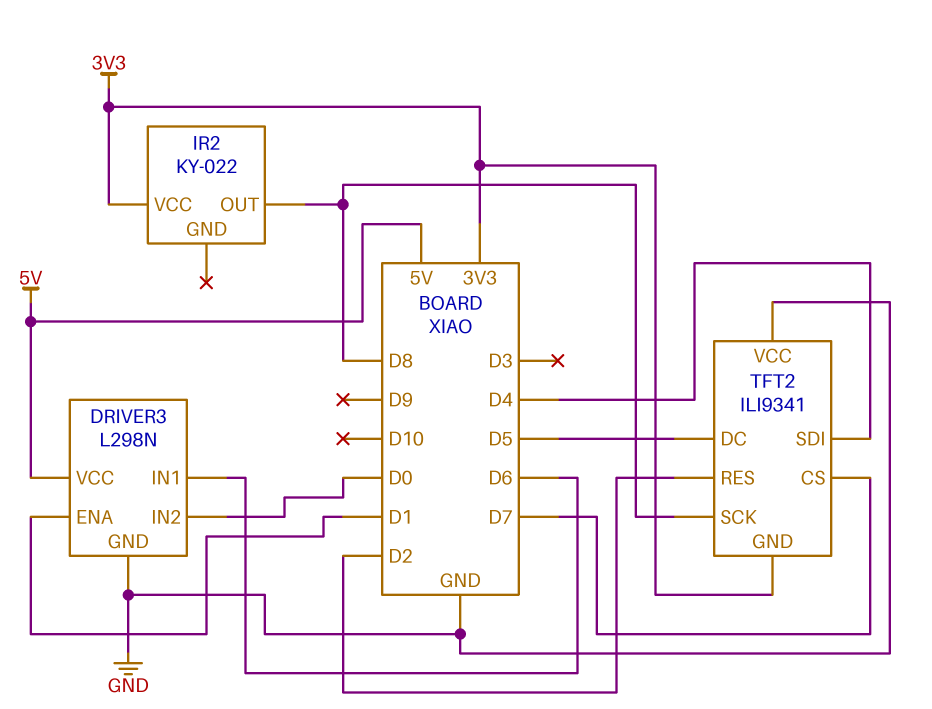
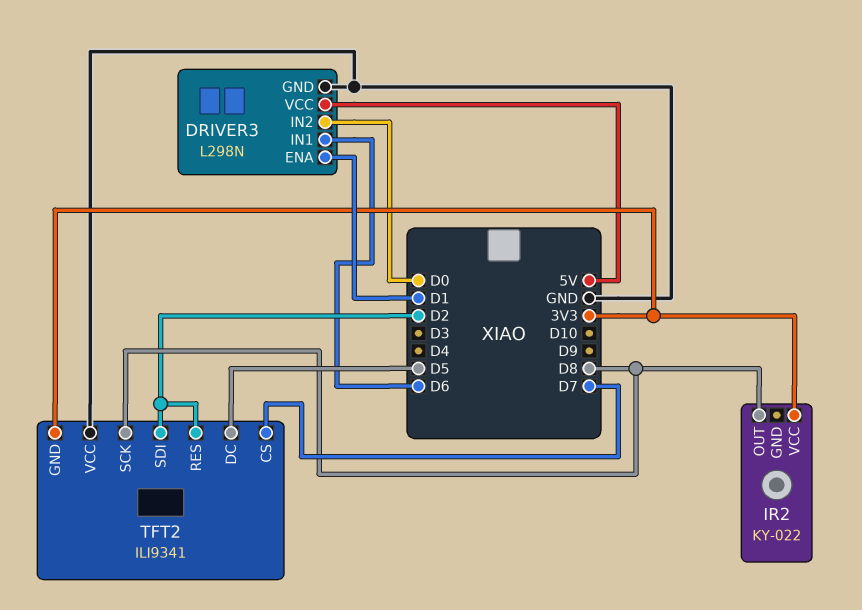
TFT2 pin SDI: D4 -> D2

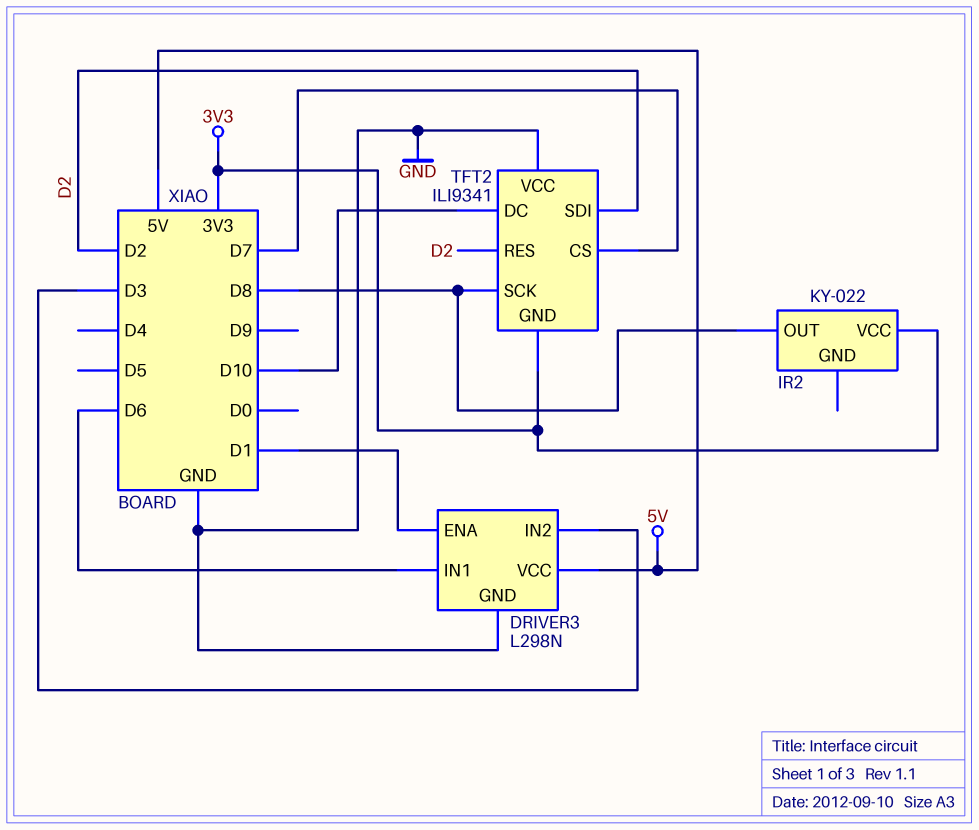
DRIVER3 pin IN2: D0 -> D3
TFT2 pin DC: D5 -> D10

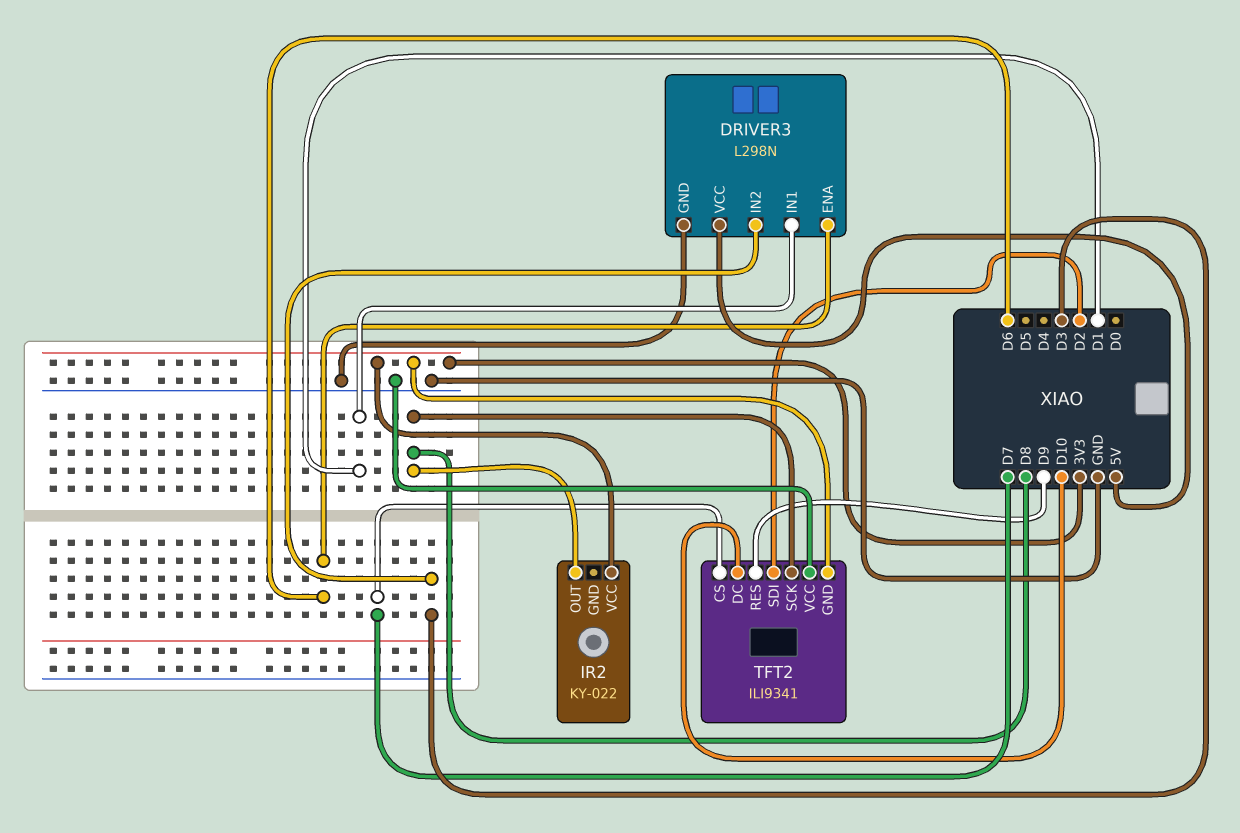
DRIVER3 pin ENA: D1 -> D6
DRIVER3 pin IN1: D6 -> D1
TFT2 pin RES: D2 -> D9

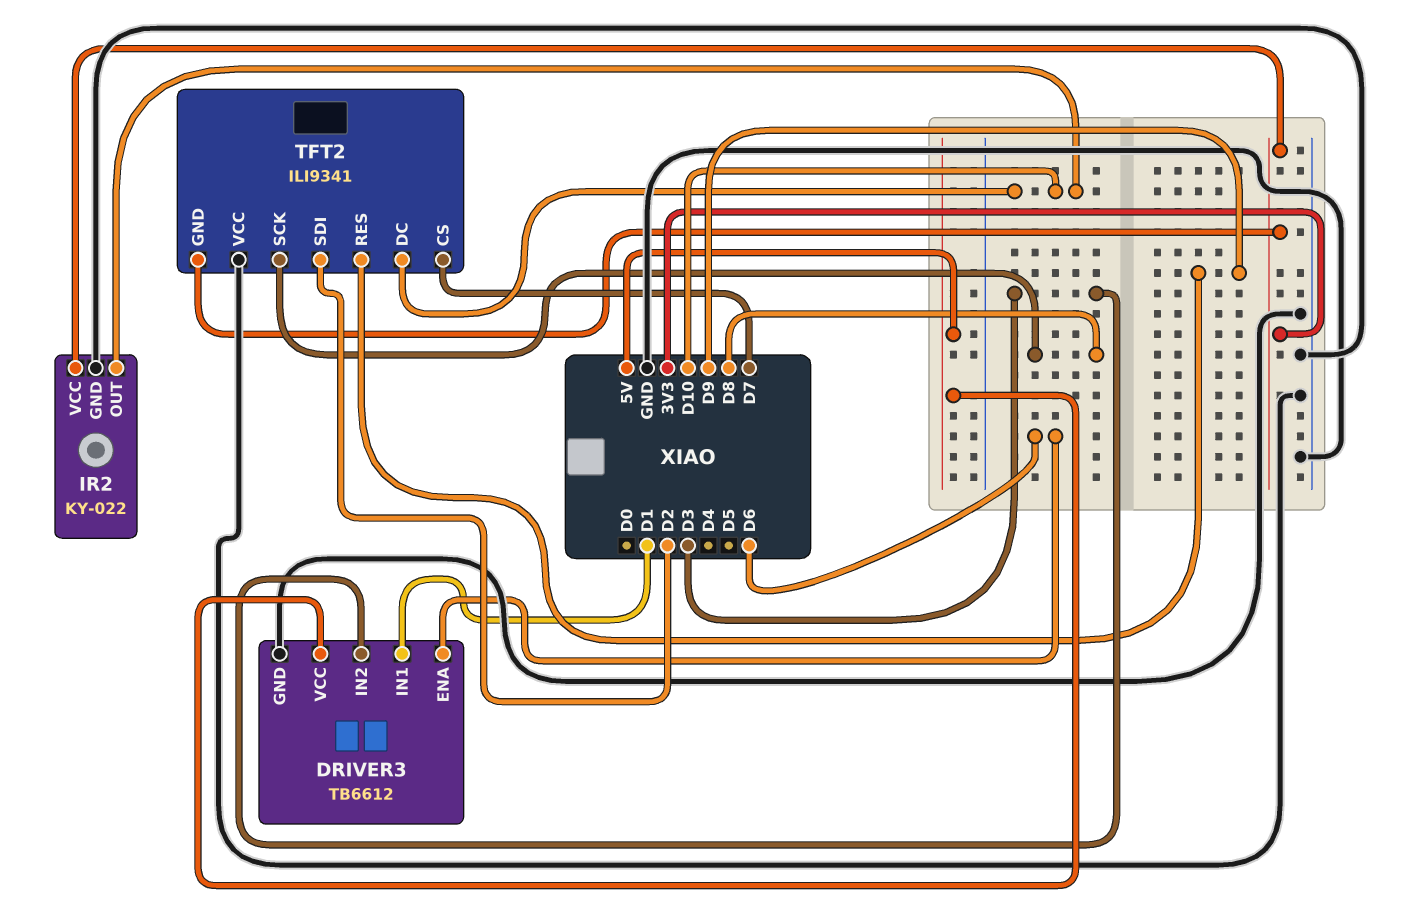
DRIVER3: L298N -> TB6612
IR2 pin GND: none -> GND
IR2 pin OUT: D8 -> D10

